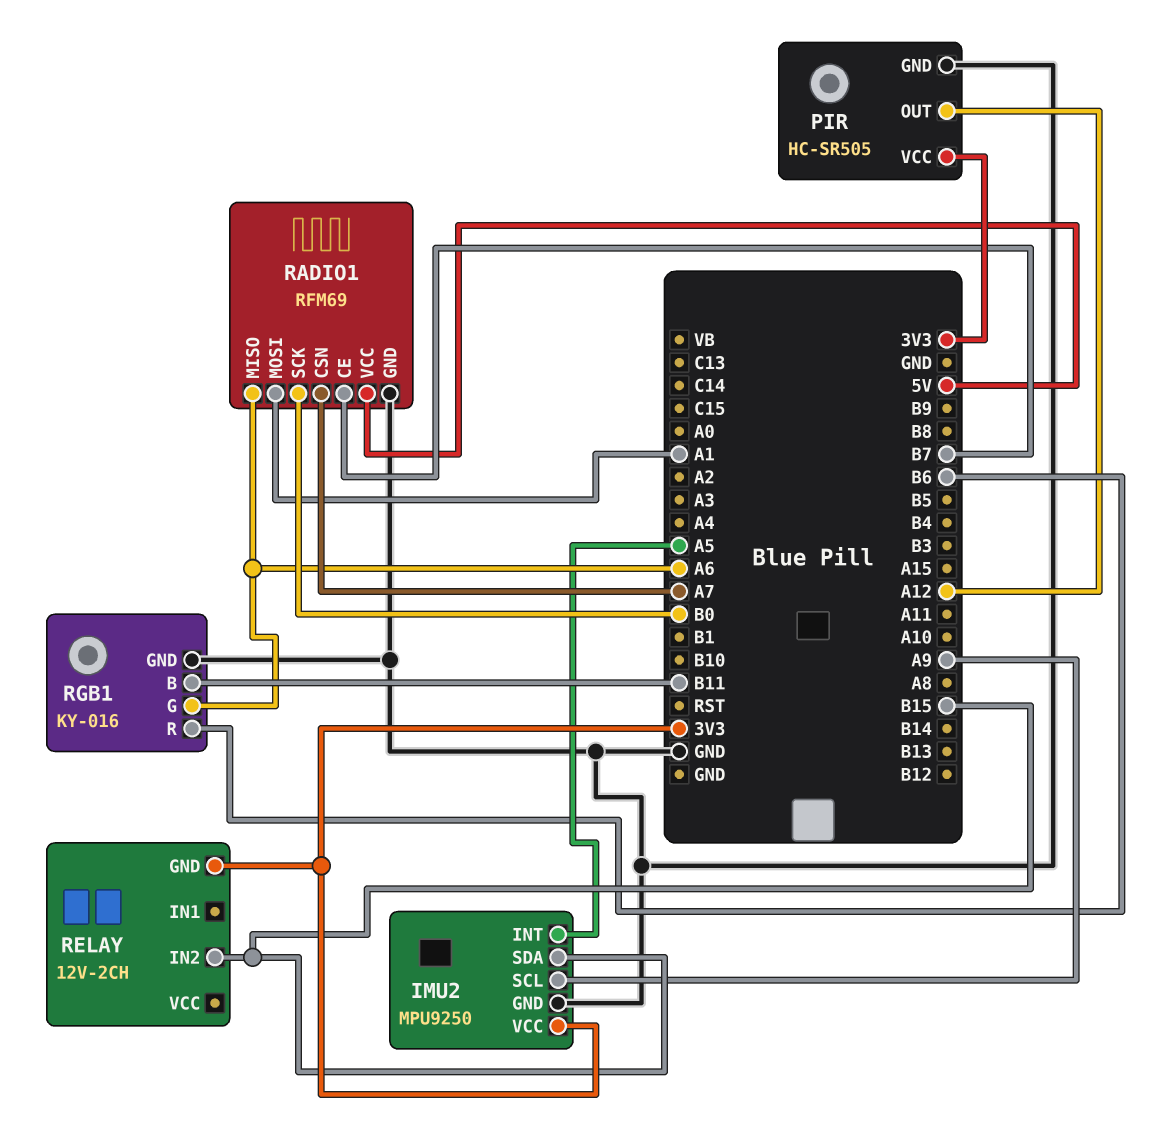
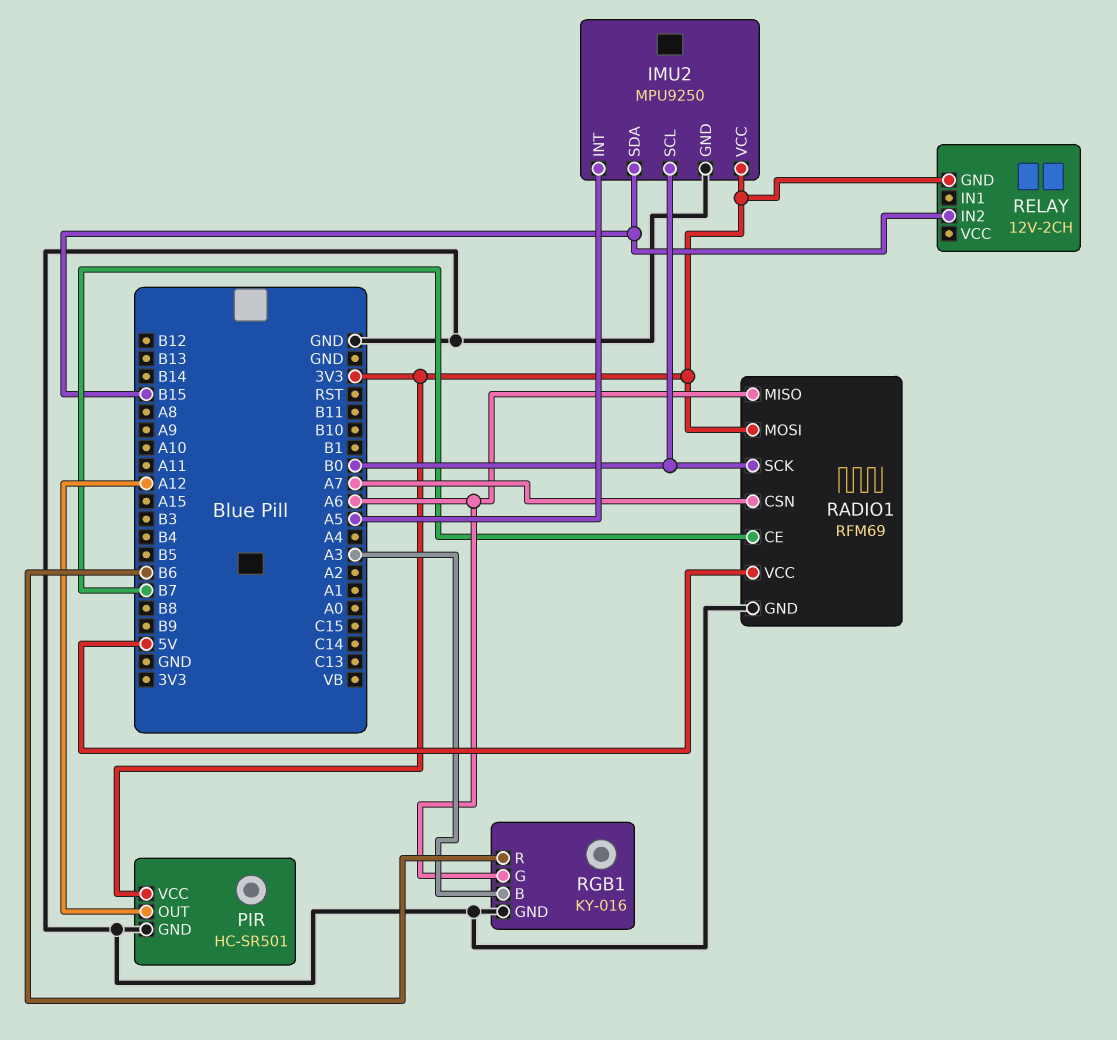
IMU2 pin SCL: A9 -> B0
PIR: HC-SR505 -> HC-SR501
RADIO1 pin MOSI: A1 -> 3V3
RGB1 pin B: B11 -> A3

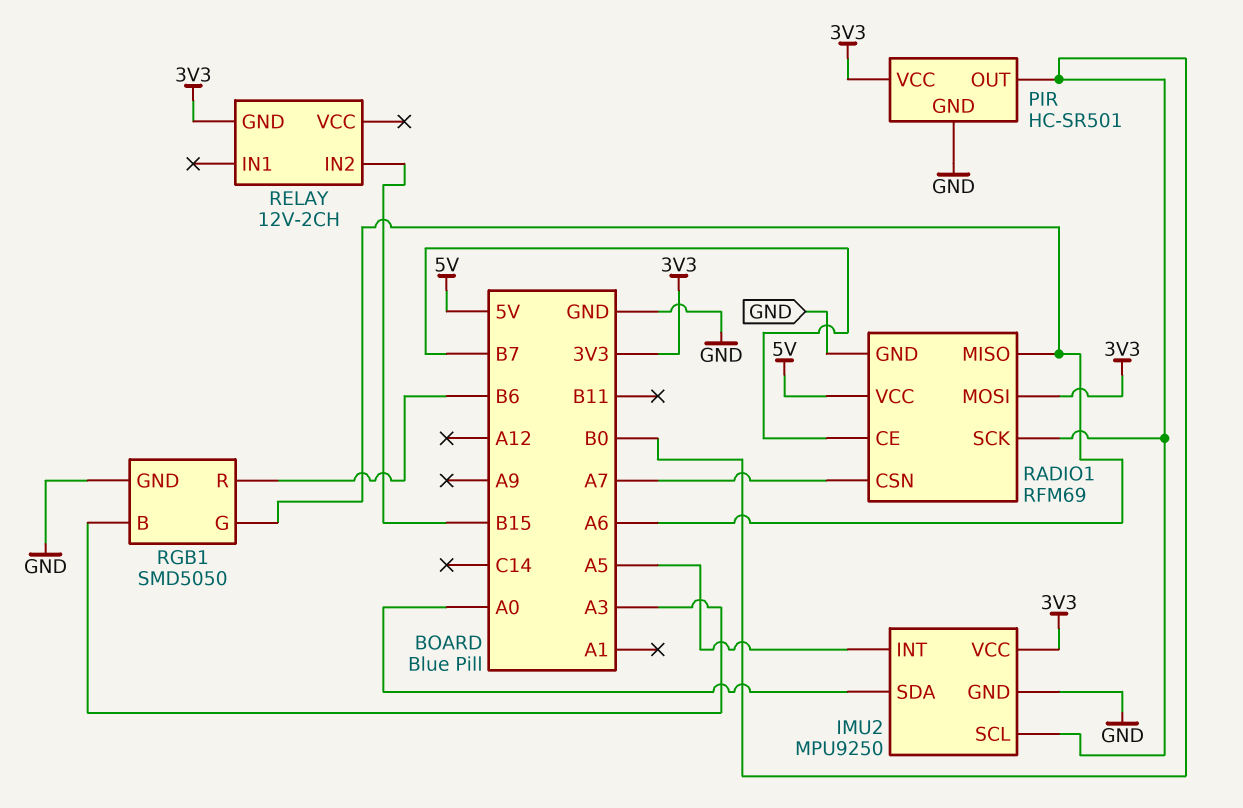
IMU2 pin SDA: B15 -> A0
PIR pin OUT: A12 -> B0
RGB1: KY-016 -> SMD5050

